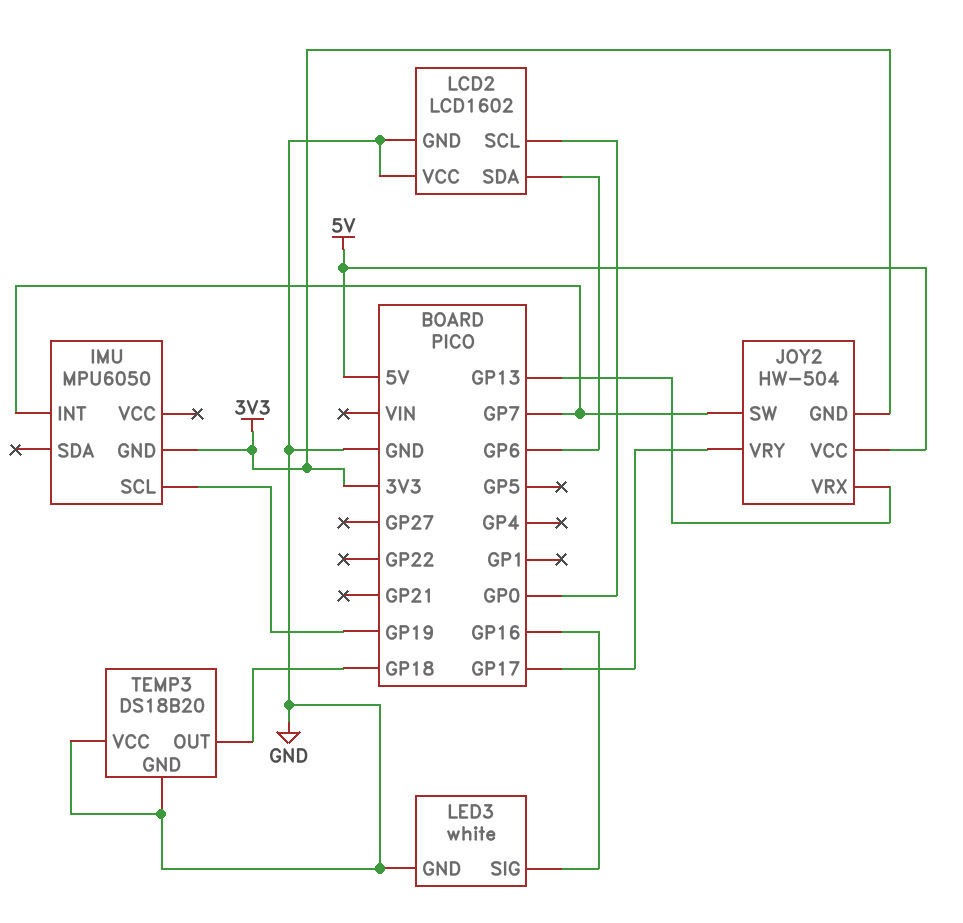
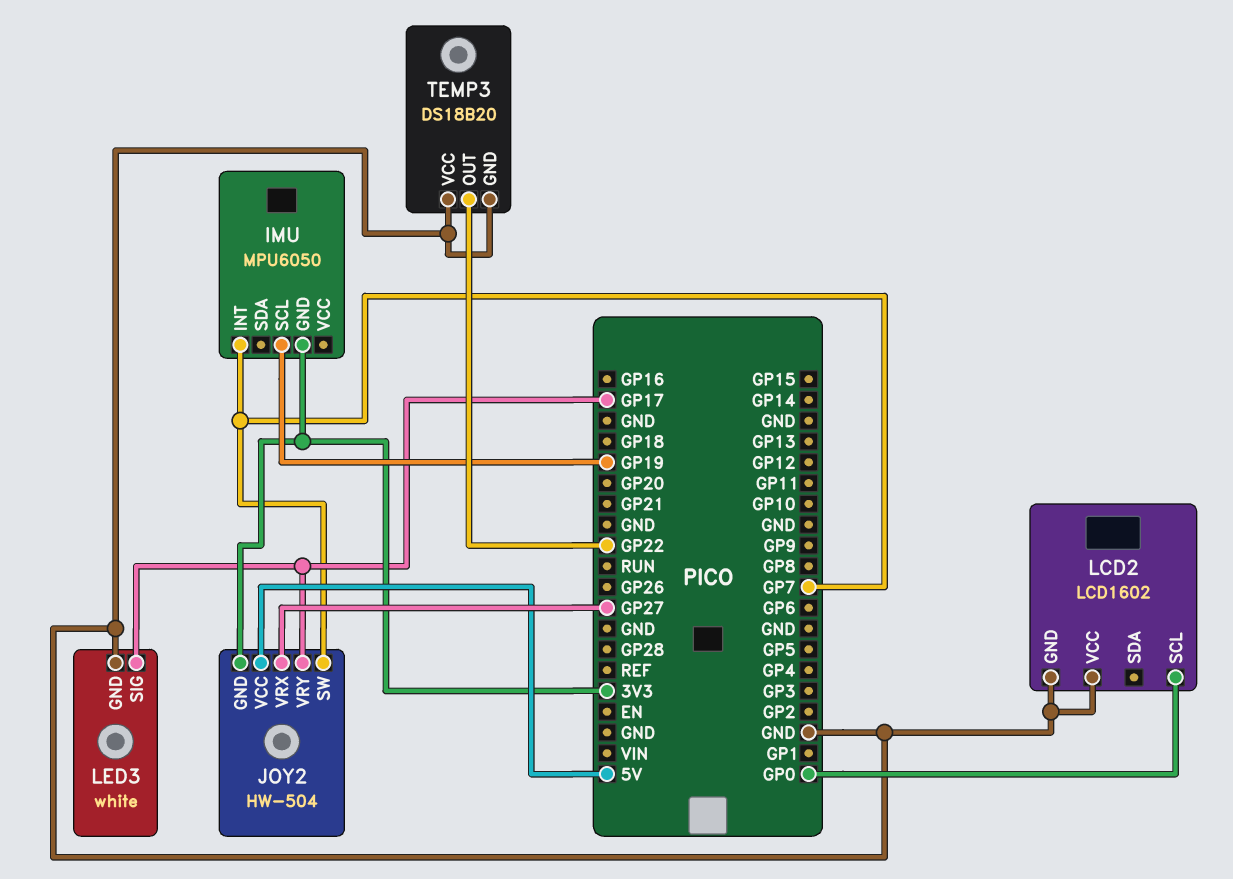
JOY2 pin VRX: GP13 -> GP27
LCD2 pin SDA: GP6 -> none
LED3 pin SIG: GP16 -> GP17
TEMP3 pin OUT: GP18 -> GP22

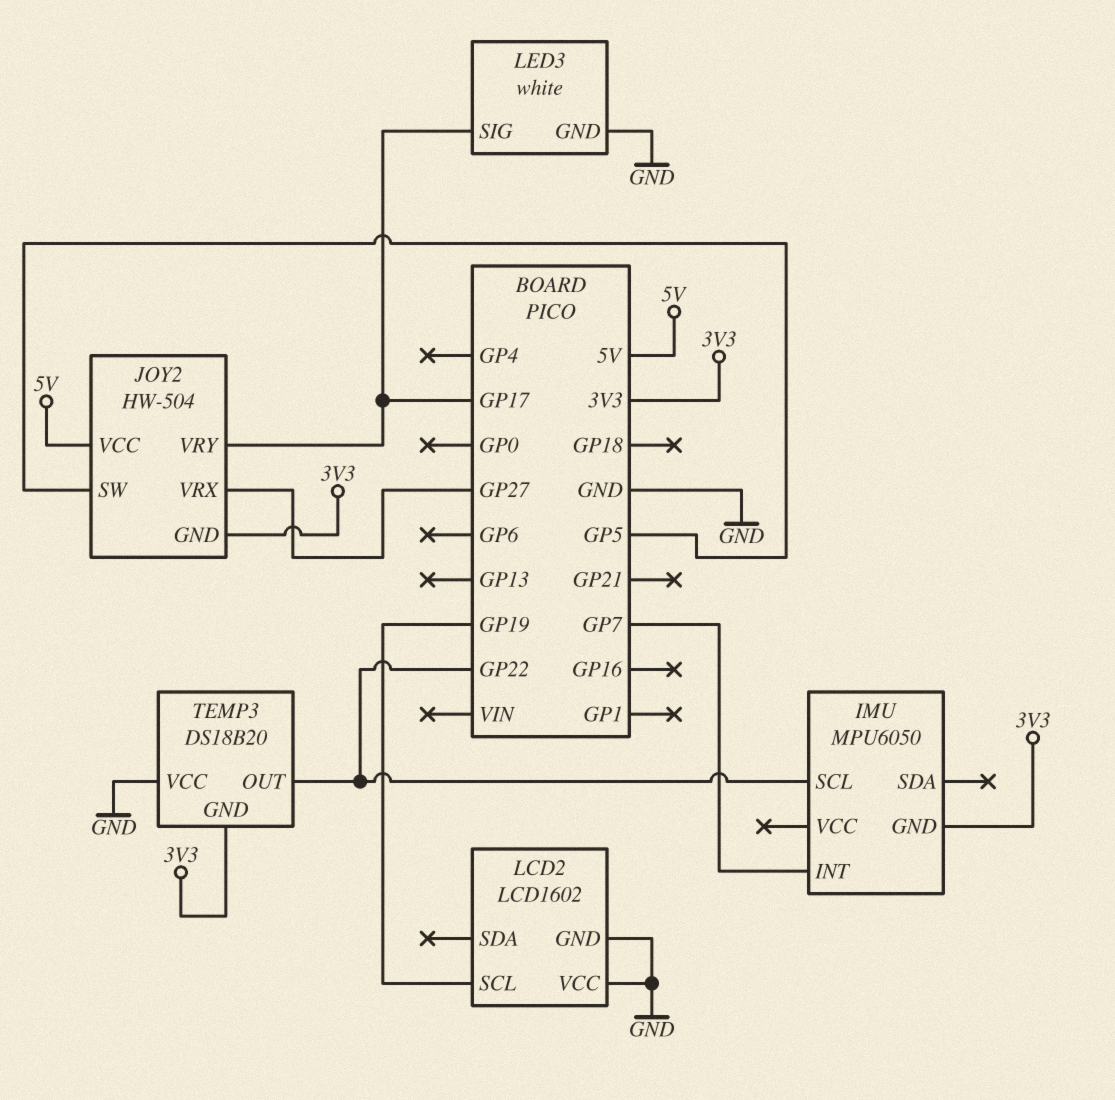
IMU pin SCL: GP19 -> GP22
JOY2 pin SW: GP7 -> GP5
LCD2 pin SCL: GP0 -> GP19
TEMP3 pin GND: GND -> 3V3

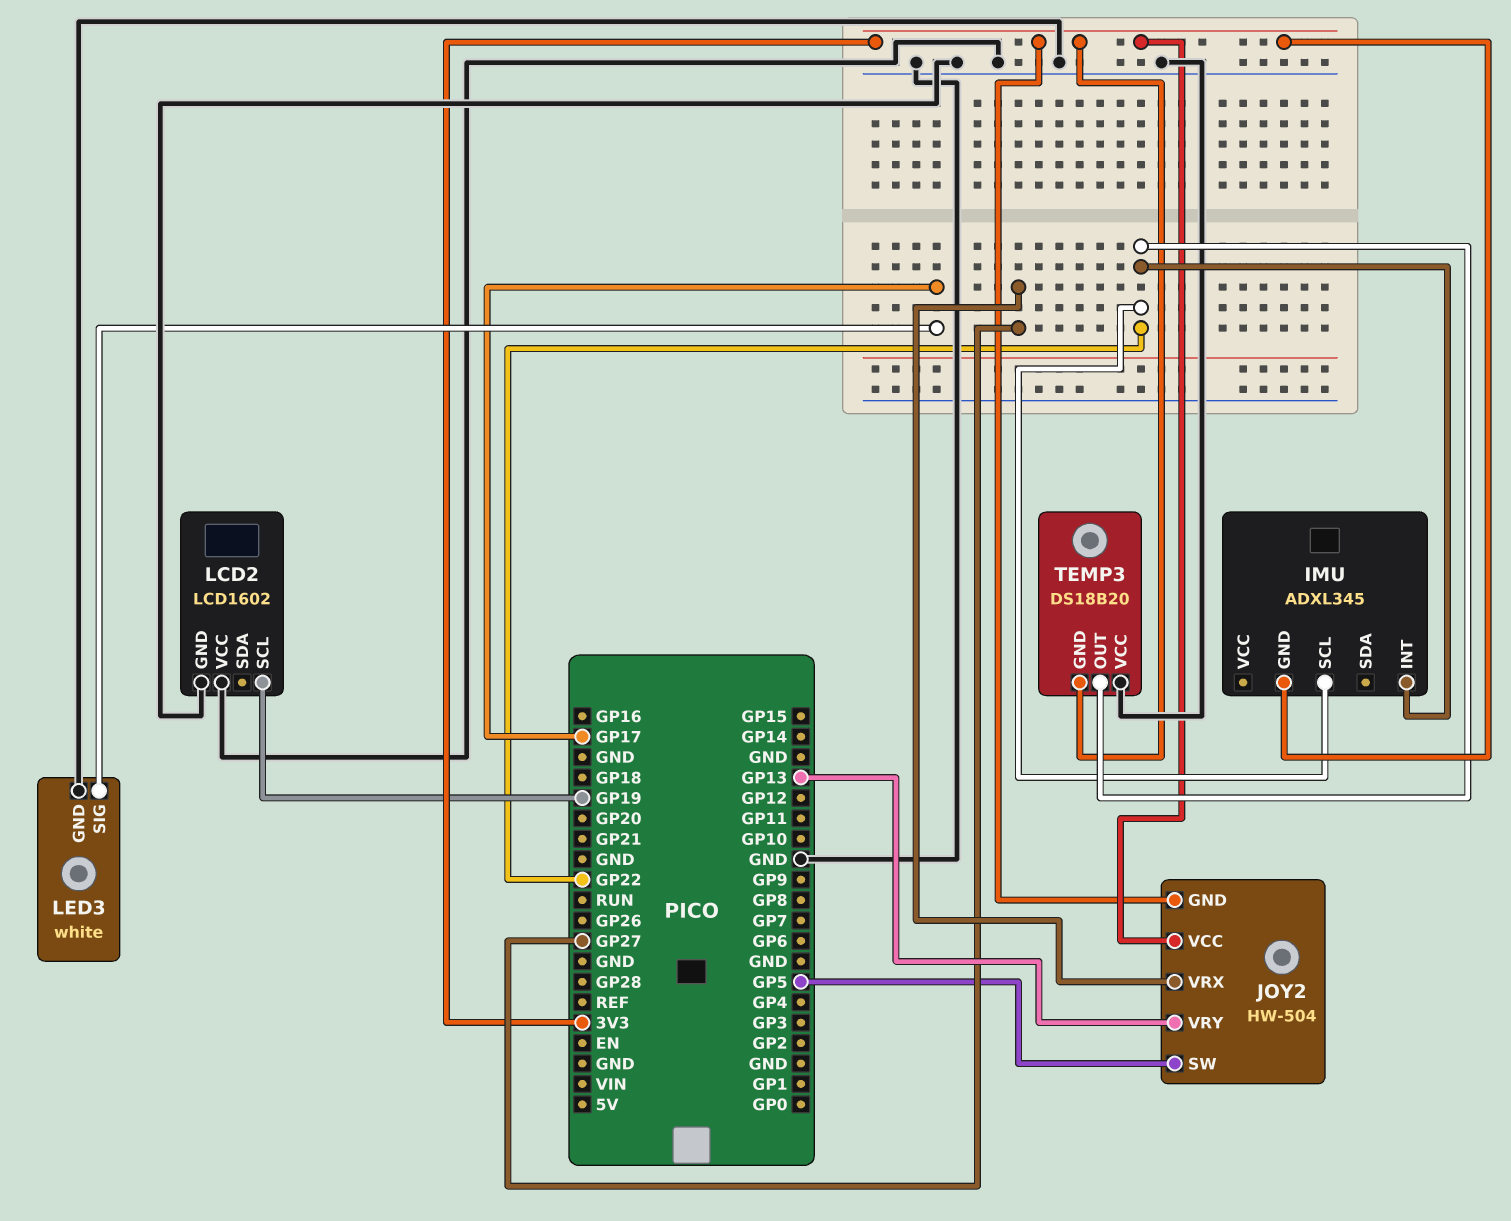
IMU: MPU6050 -> ADXL345
IMU pin INT: GP7 -> GP22
JOY2 pin VCC: 5V -> 3V3
JOY2 pin VRY: GP17 -> GP13

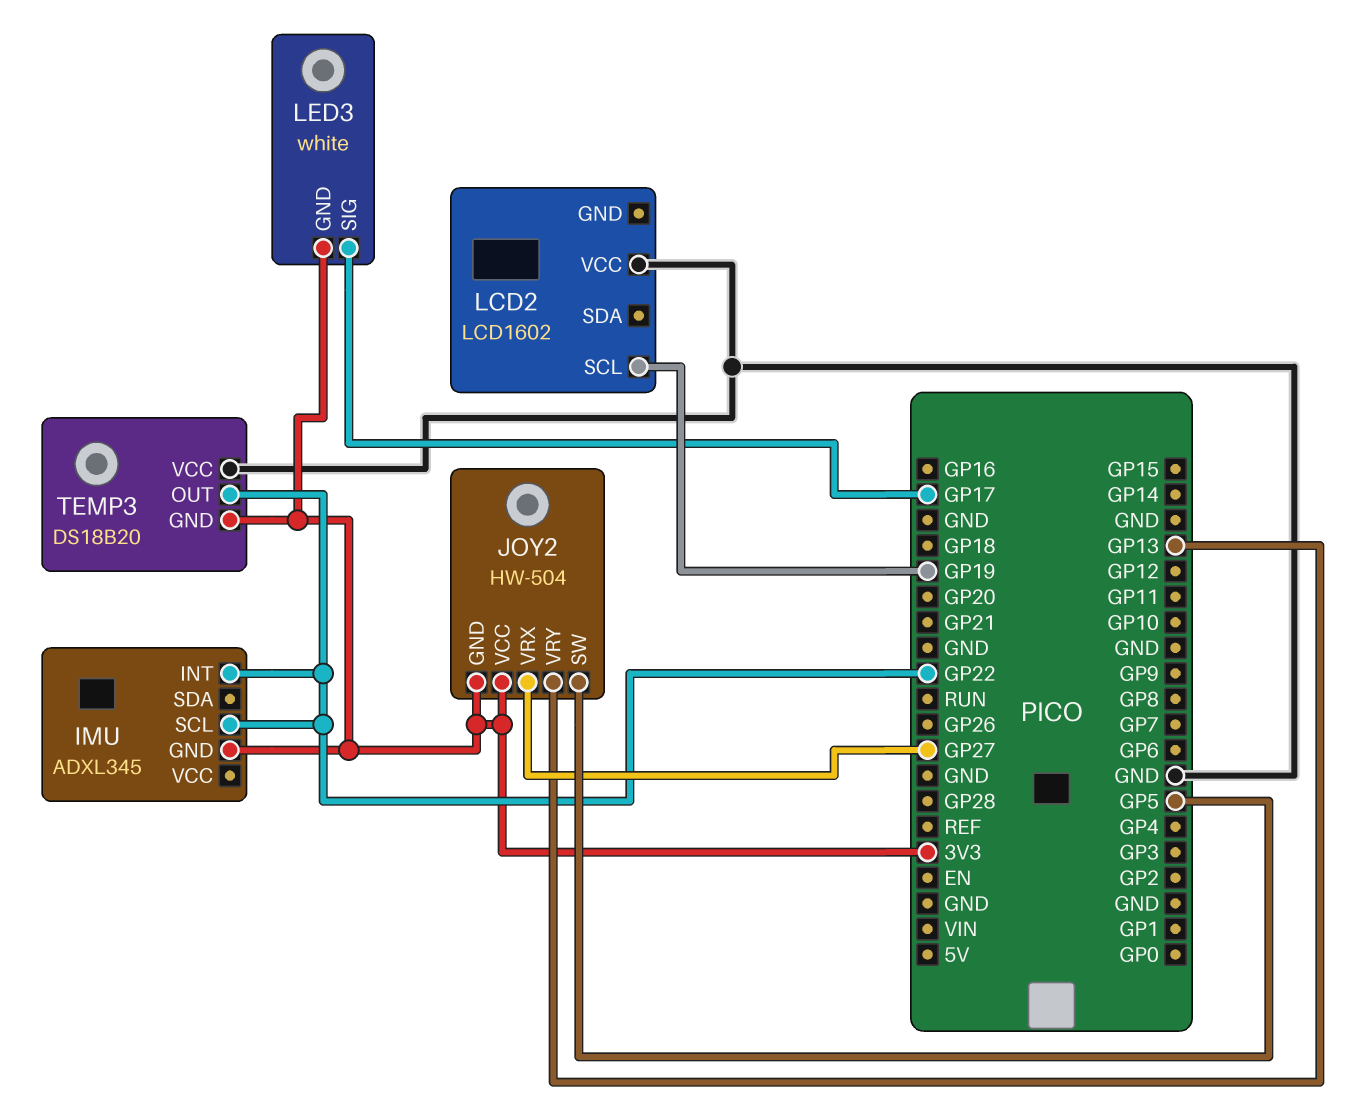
LCD2 pin GND: GND -> none
LED3 pin GND: GND -> 3V3

